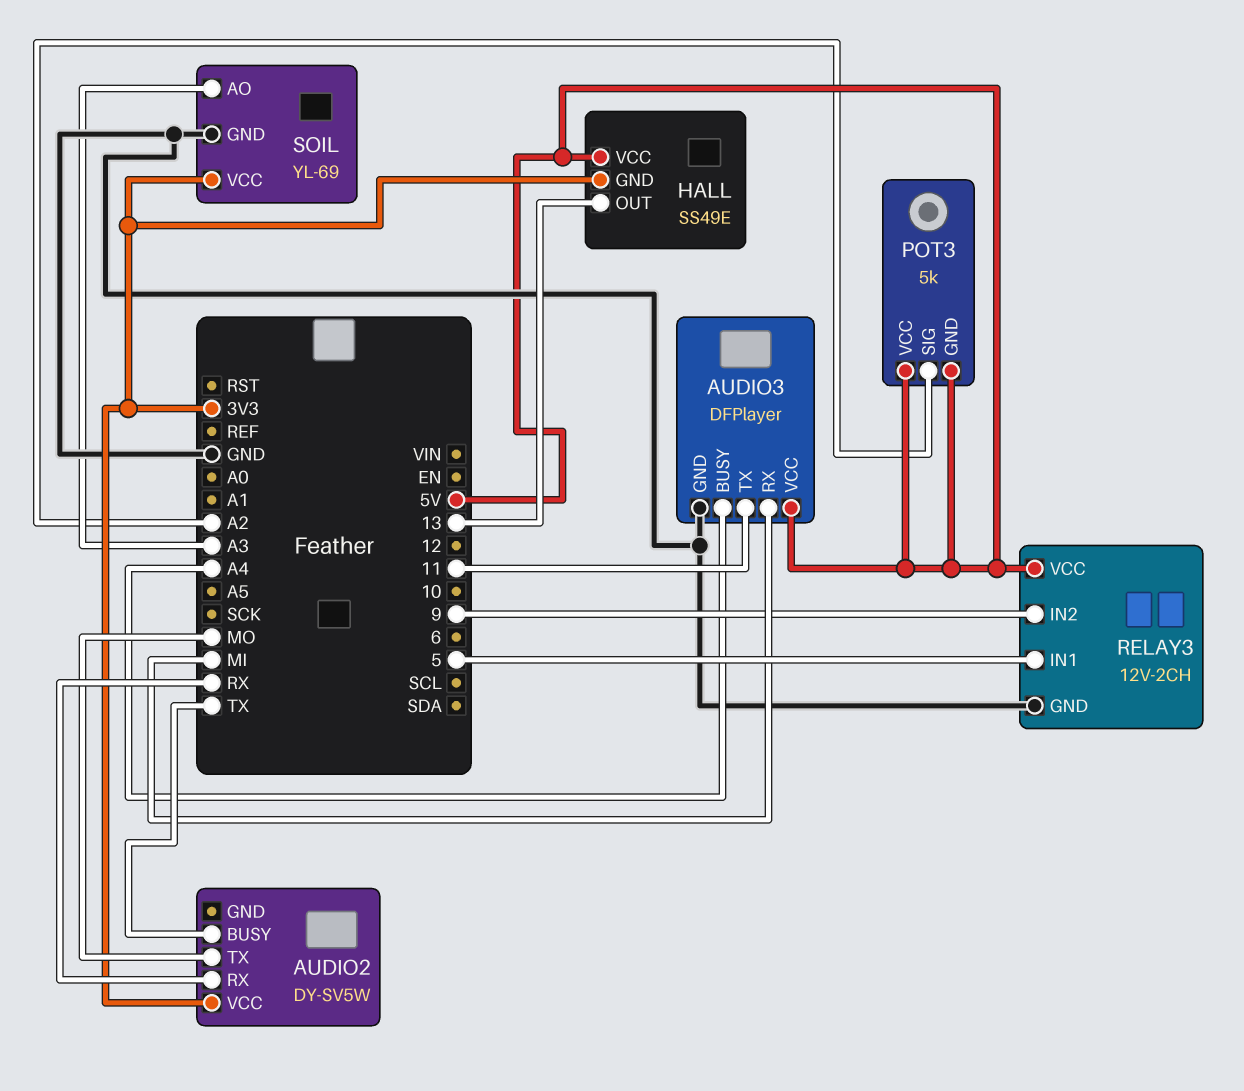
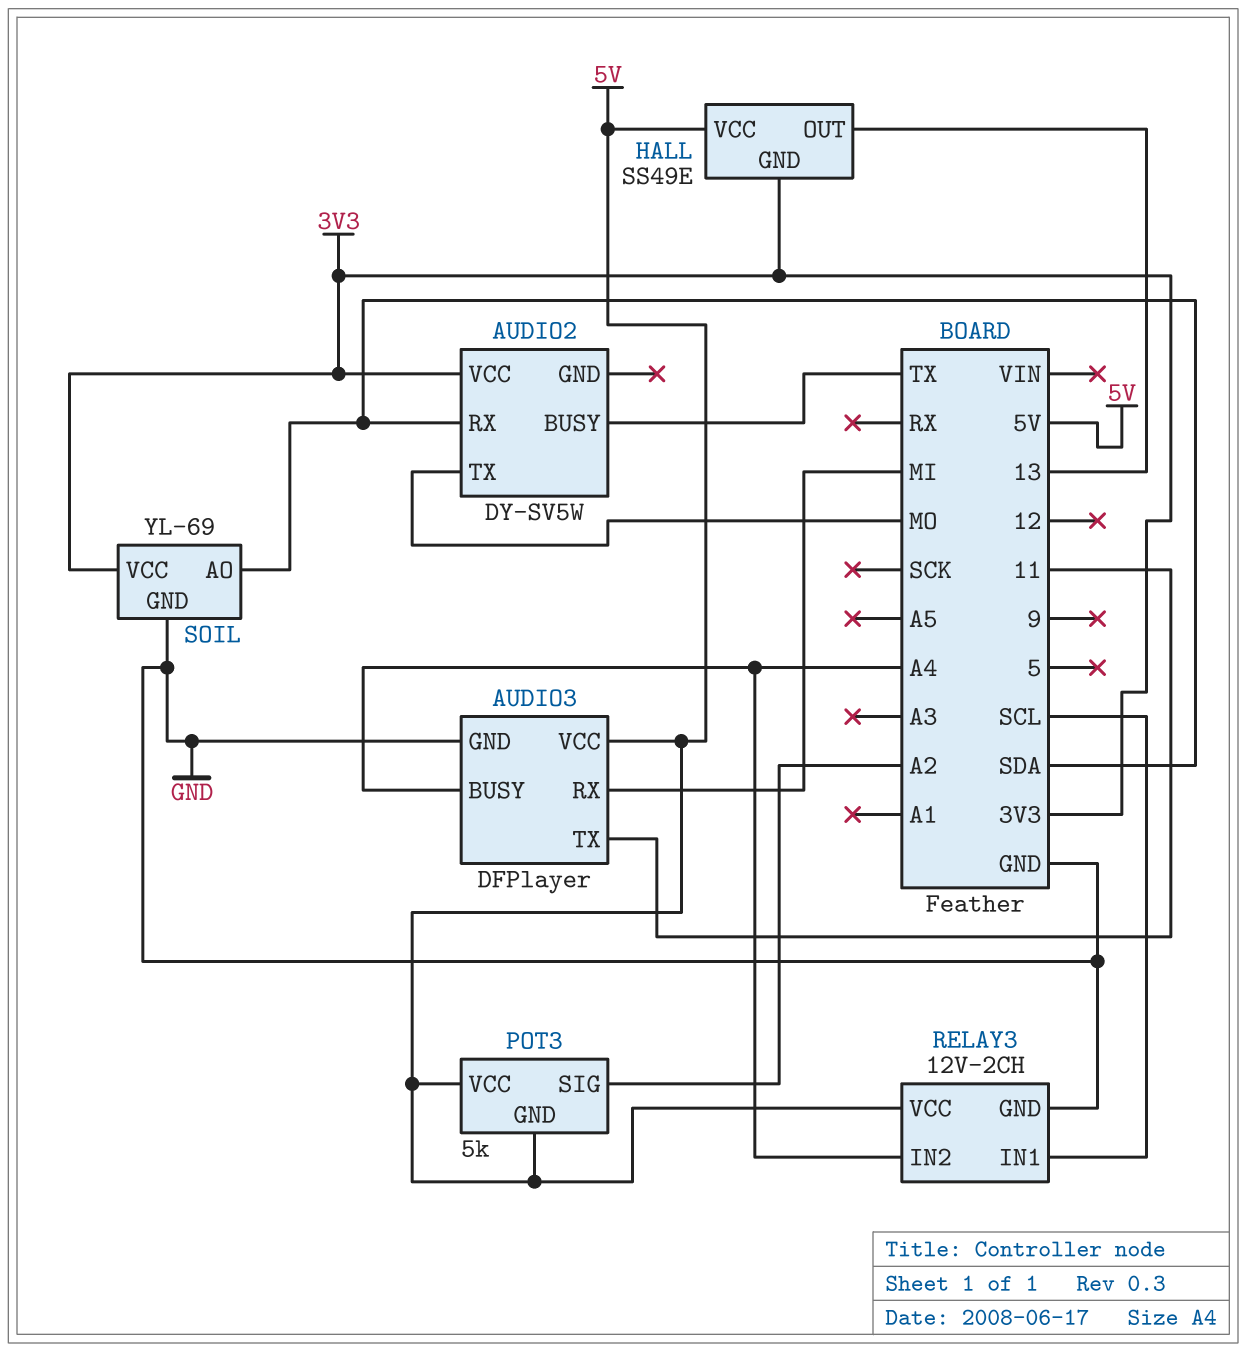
AUDIO2 pin RX: RX -> SDA
RELAY3 pin IN1: 5 -> SCL
RELAY3 pin IN2: 9 -> A4
SOIL pin AO: A3 -> SDA

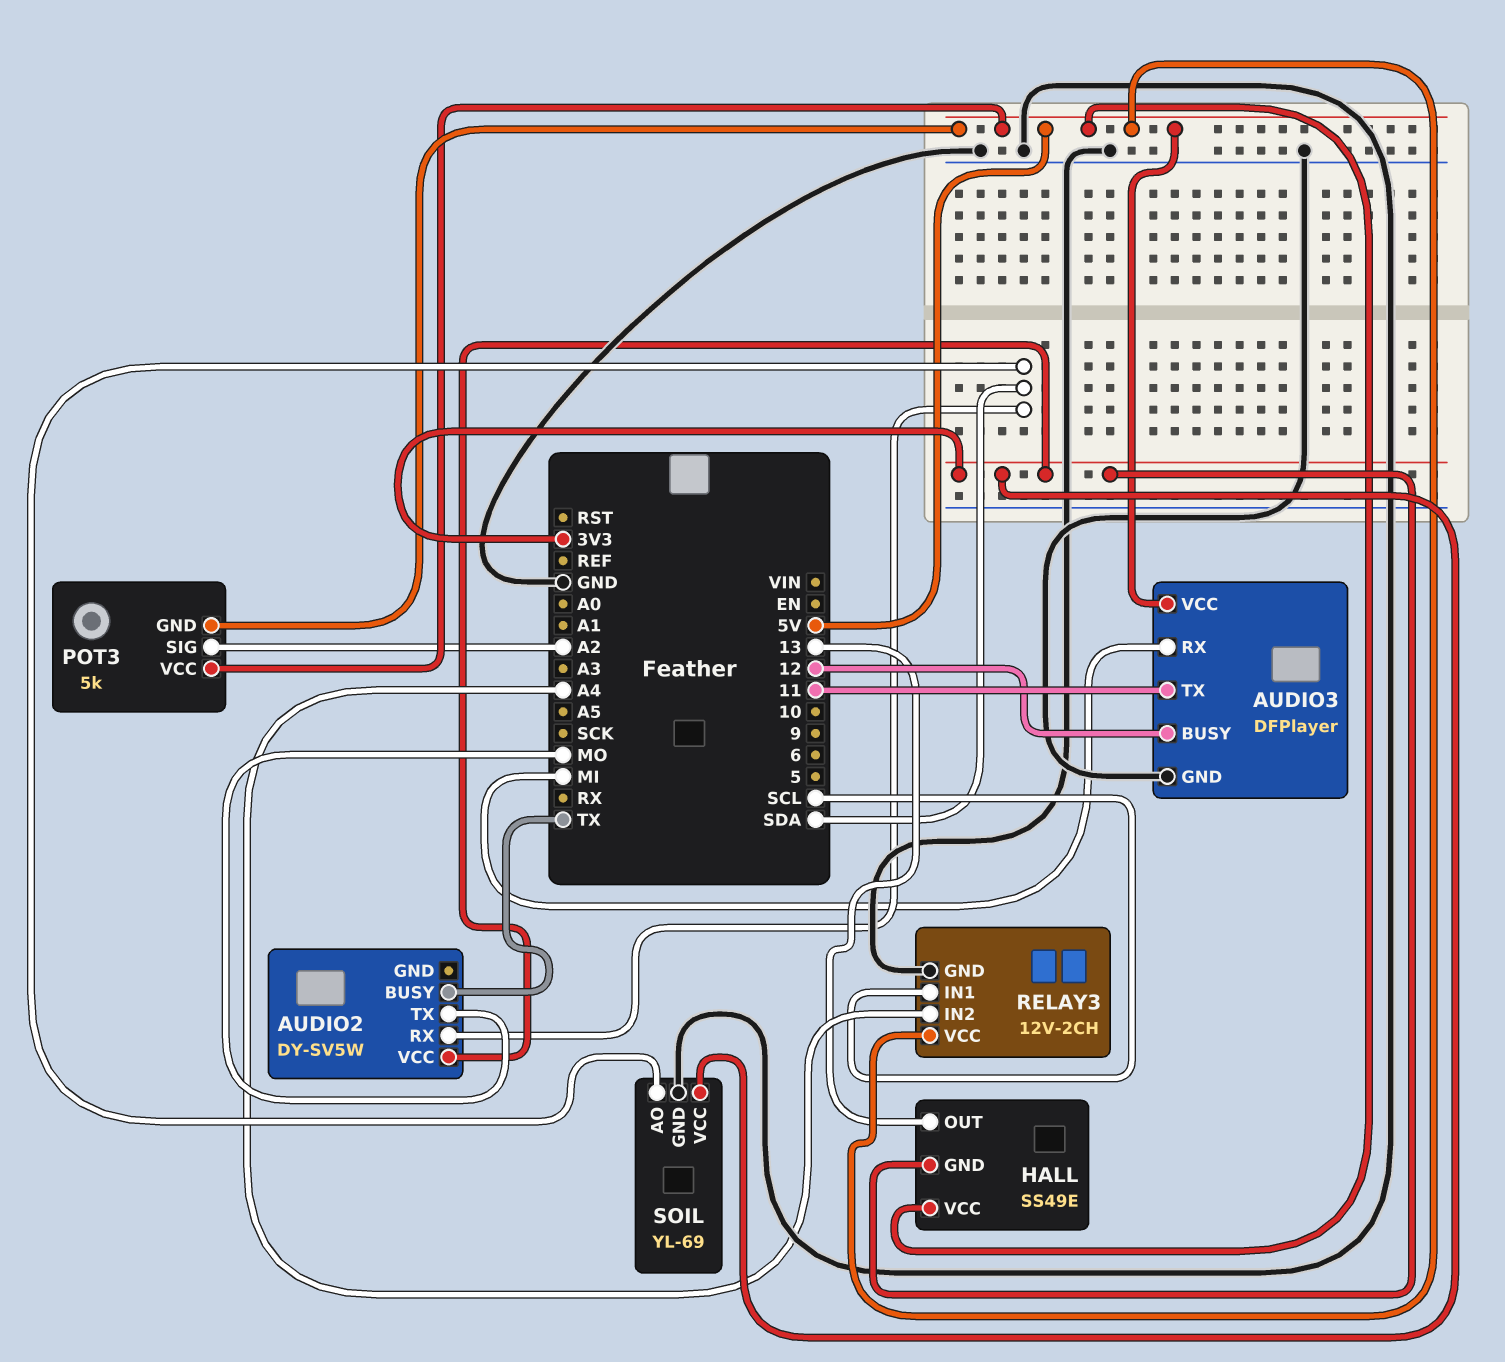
AUDIO3 pin BUSY: A4 -> 12

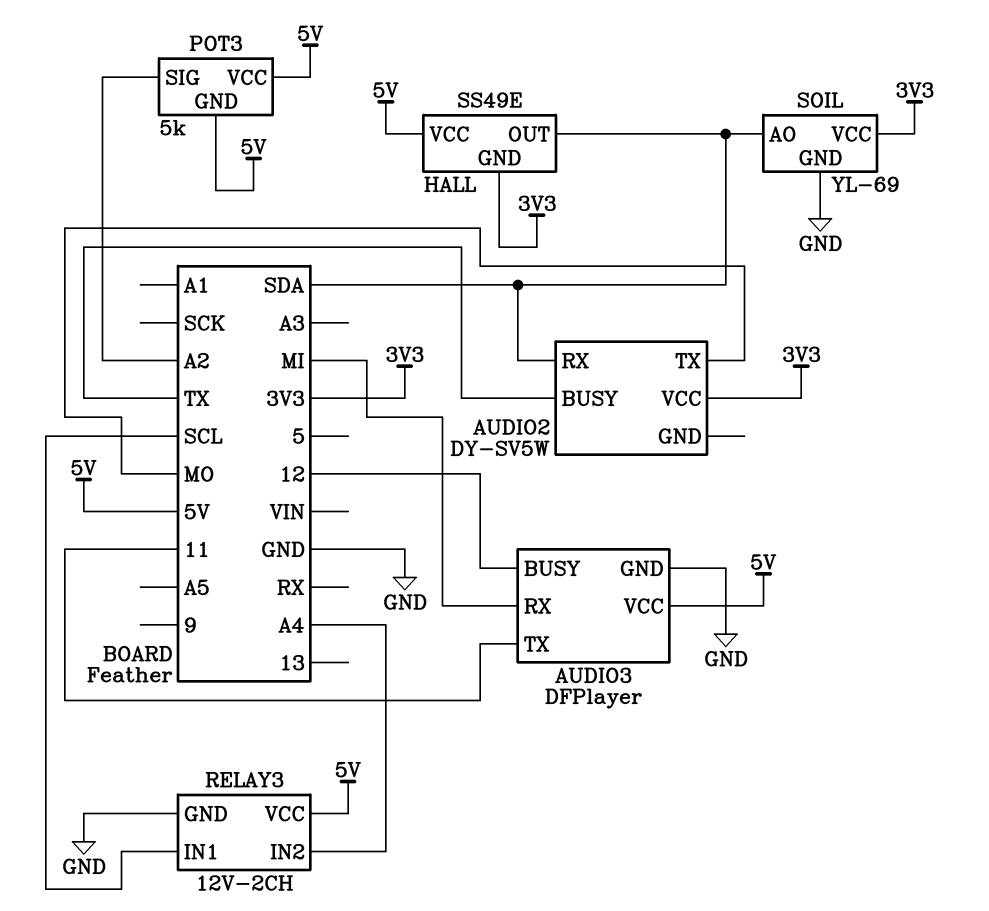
HALL pin OUT: 13 -> SDA

